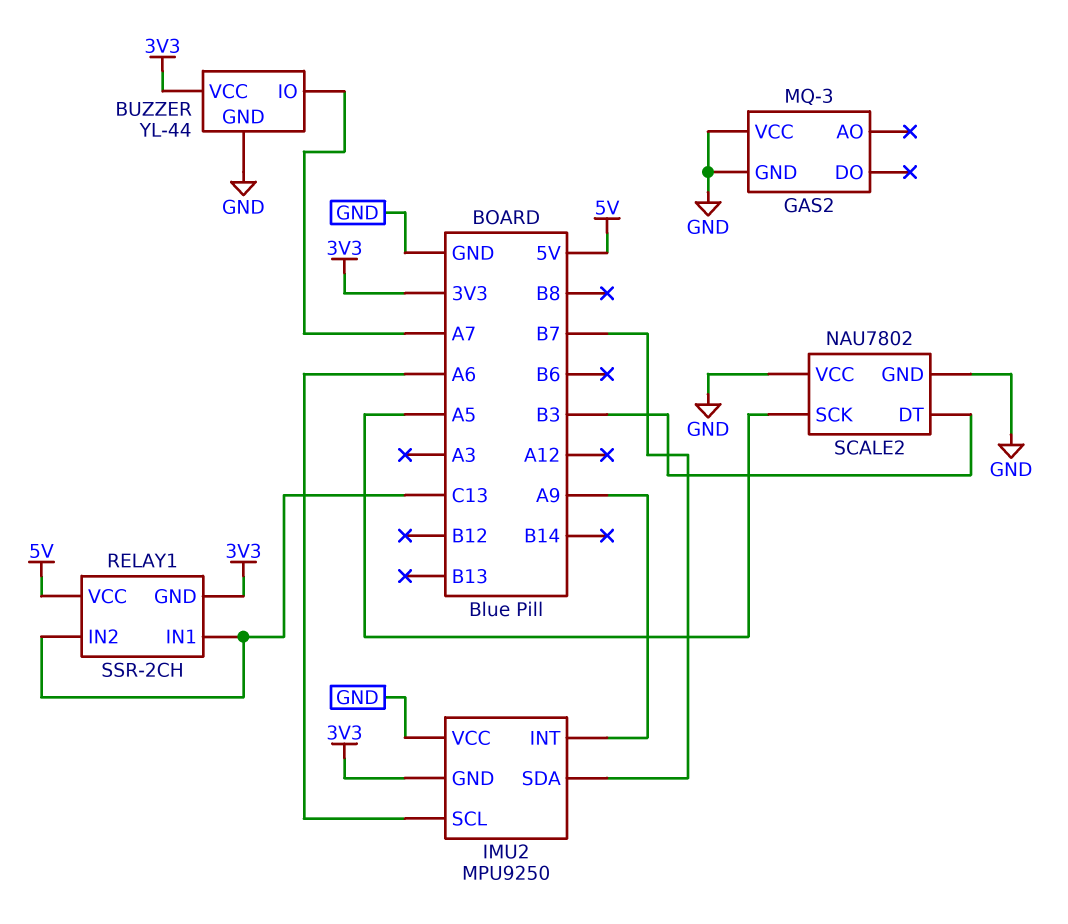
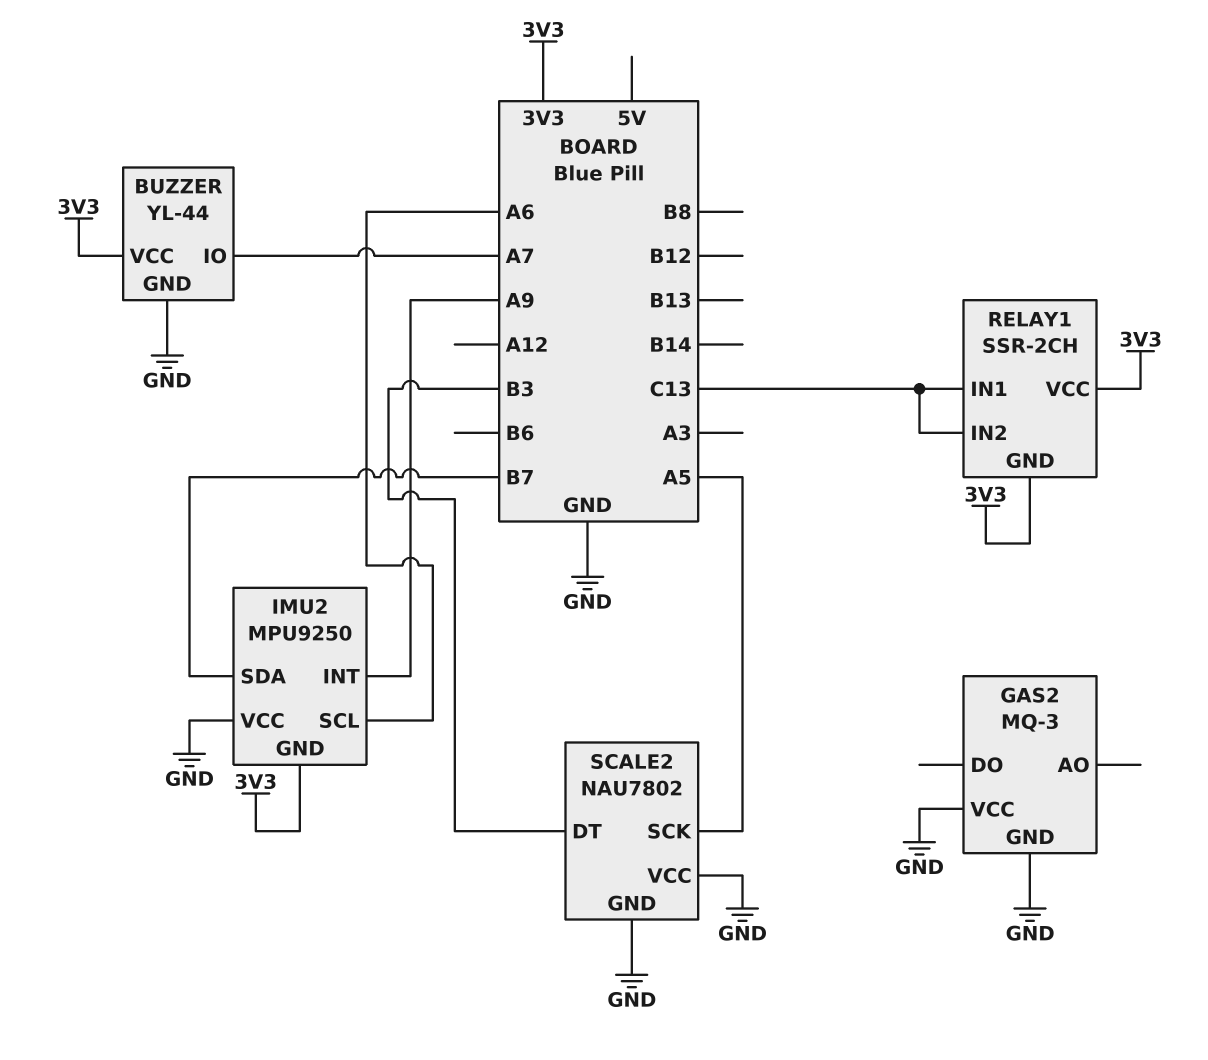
RELAY1 pin VCC: 5V -> 3V3

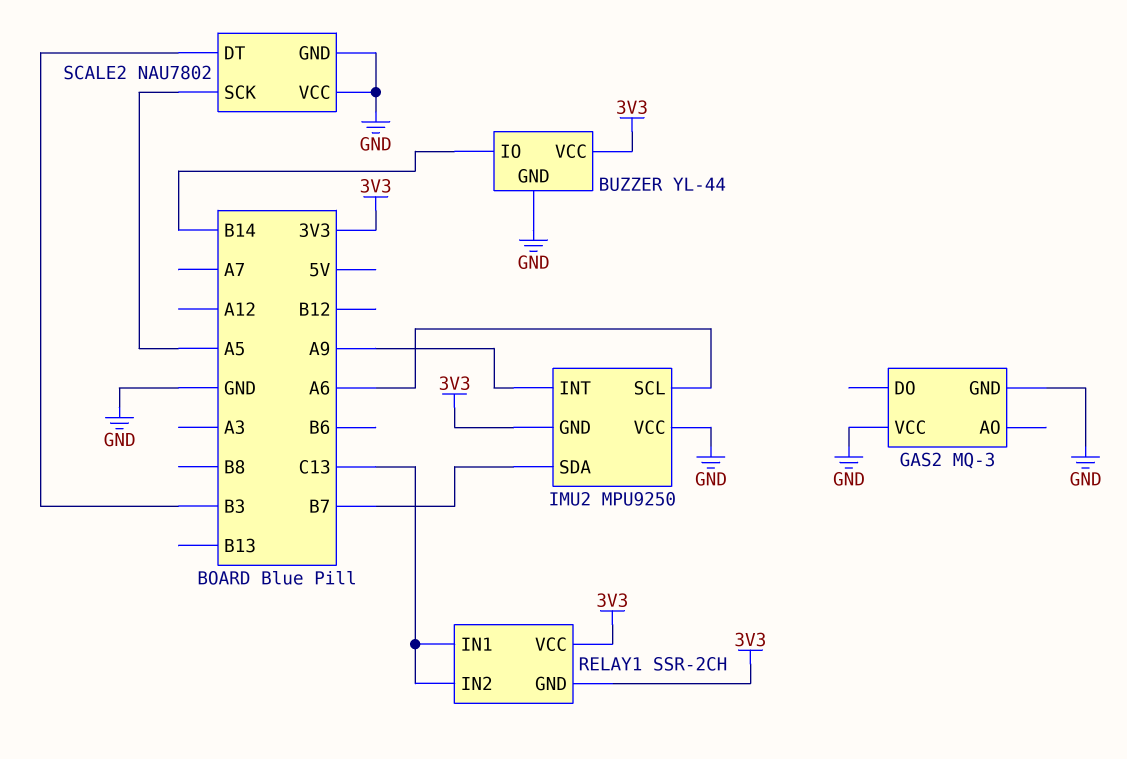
BUZZER pin IO: A7 -> B14

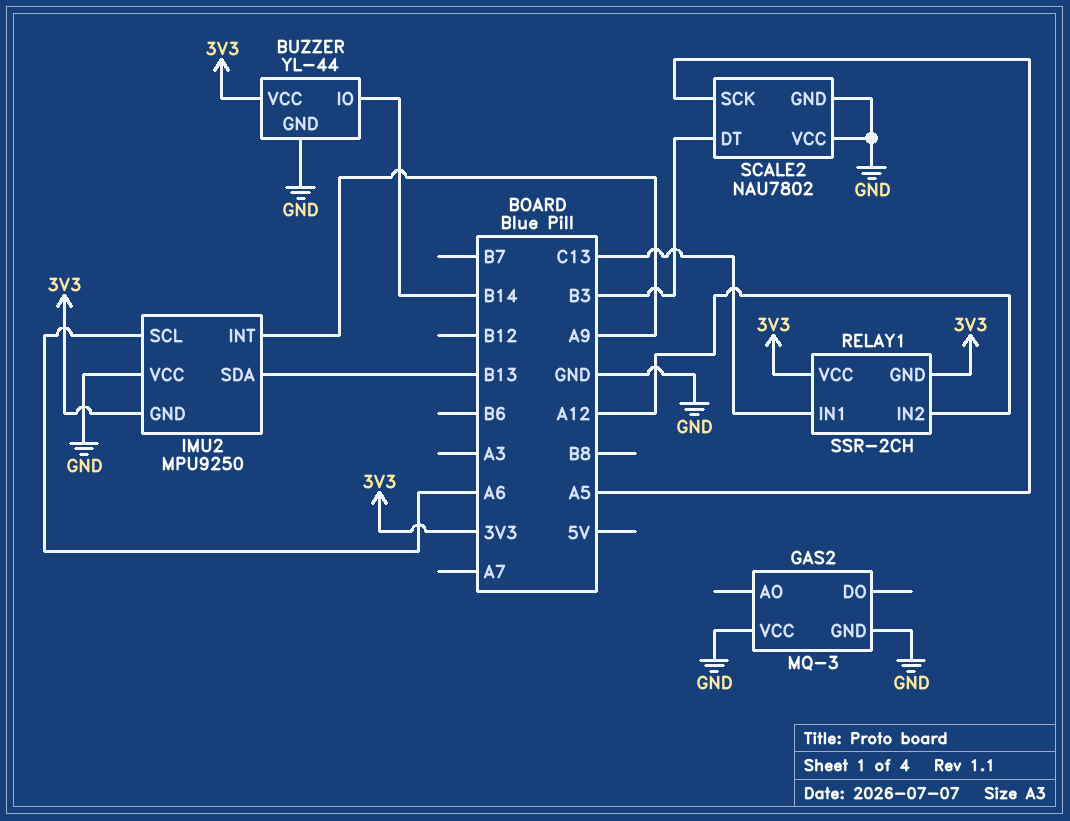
IMU2 pin SDA: B7 -> B13
RELAY1 pin IN2: C13 -> A12

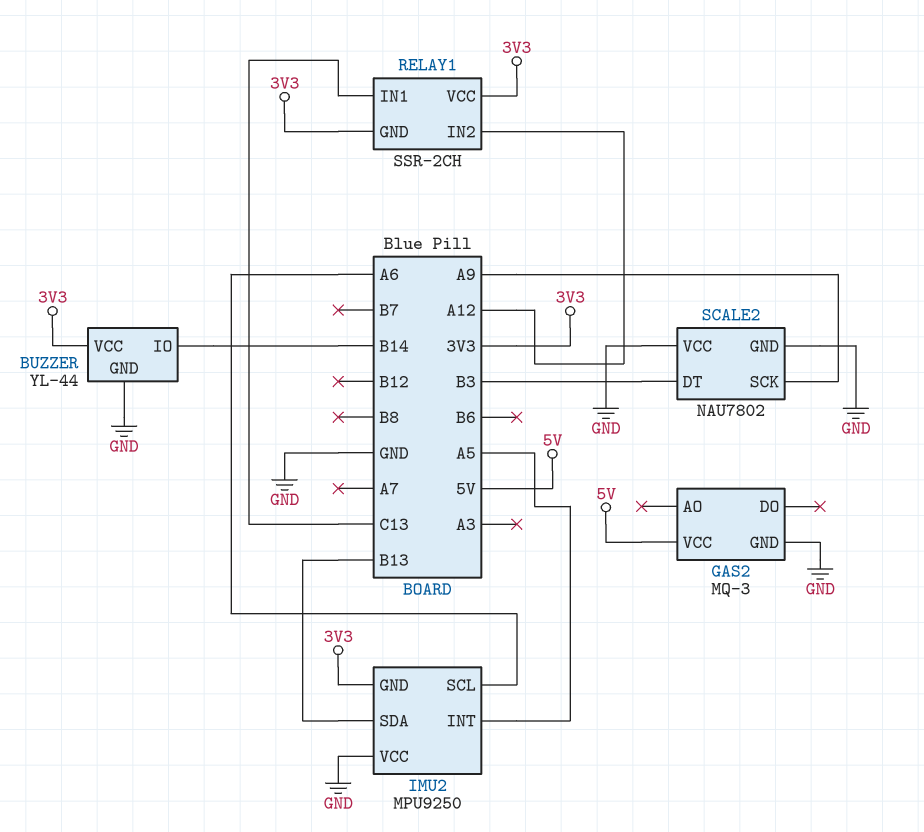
GAS2 pin VCC: GND -> 5V
IMU2 pin INT: A9 -> A5
SCALE2 pin SCK: A5 -> A9

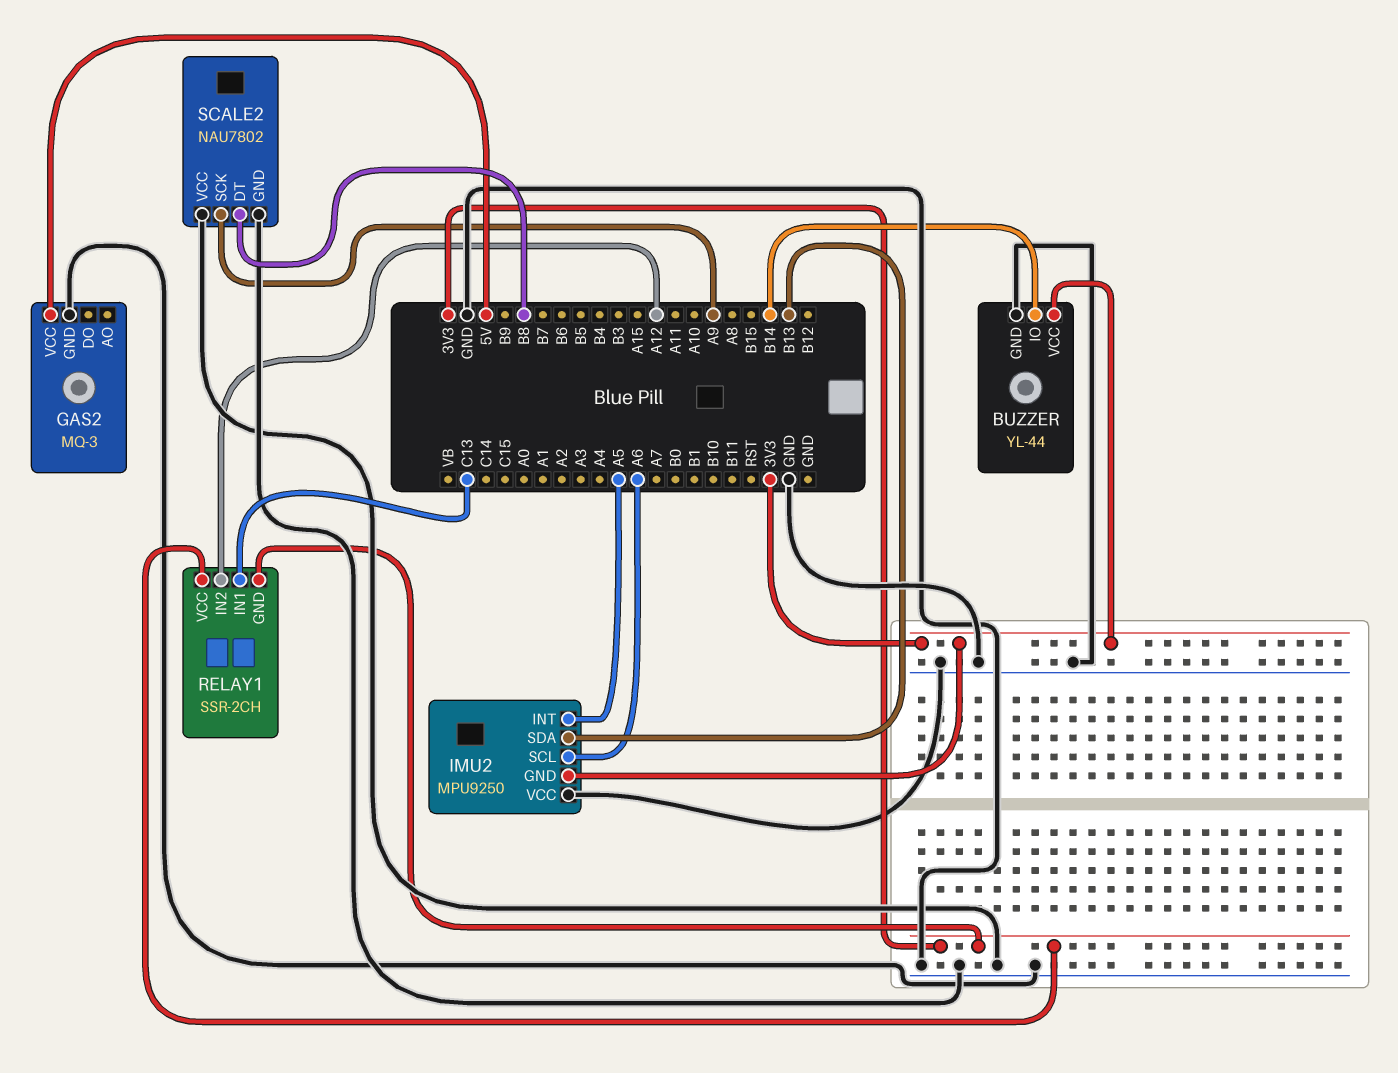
SCALE2 pin DT: B3 -> B8

